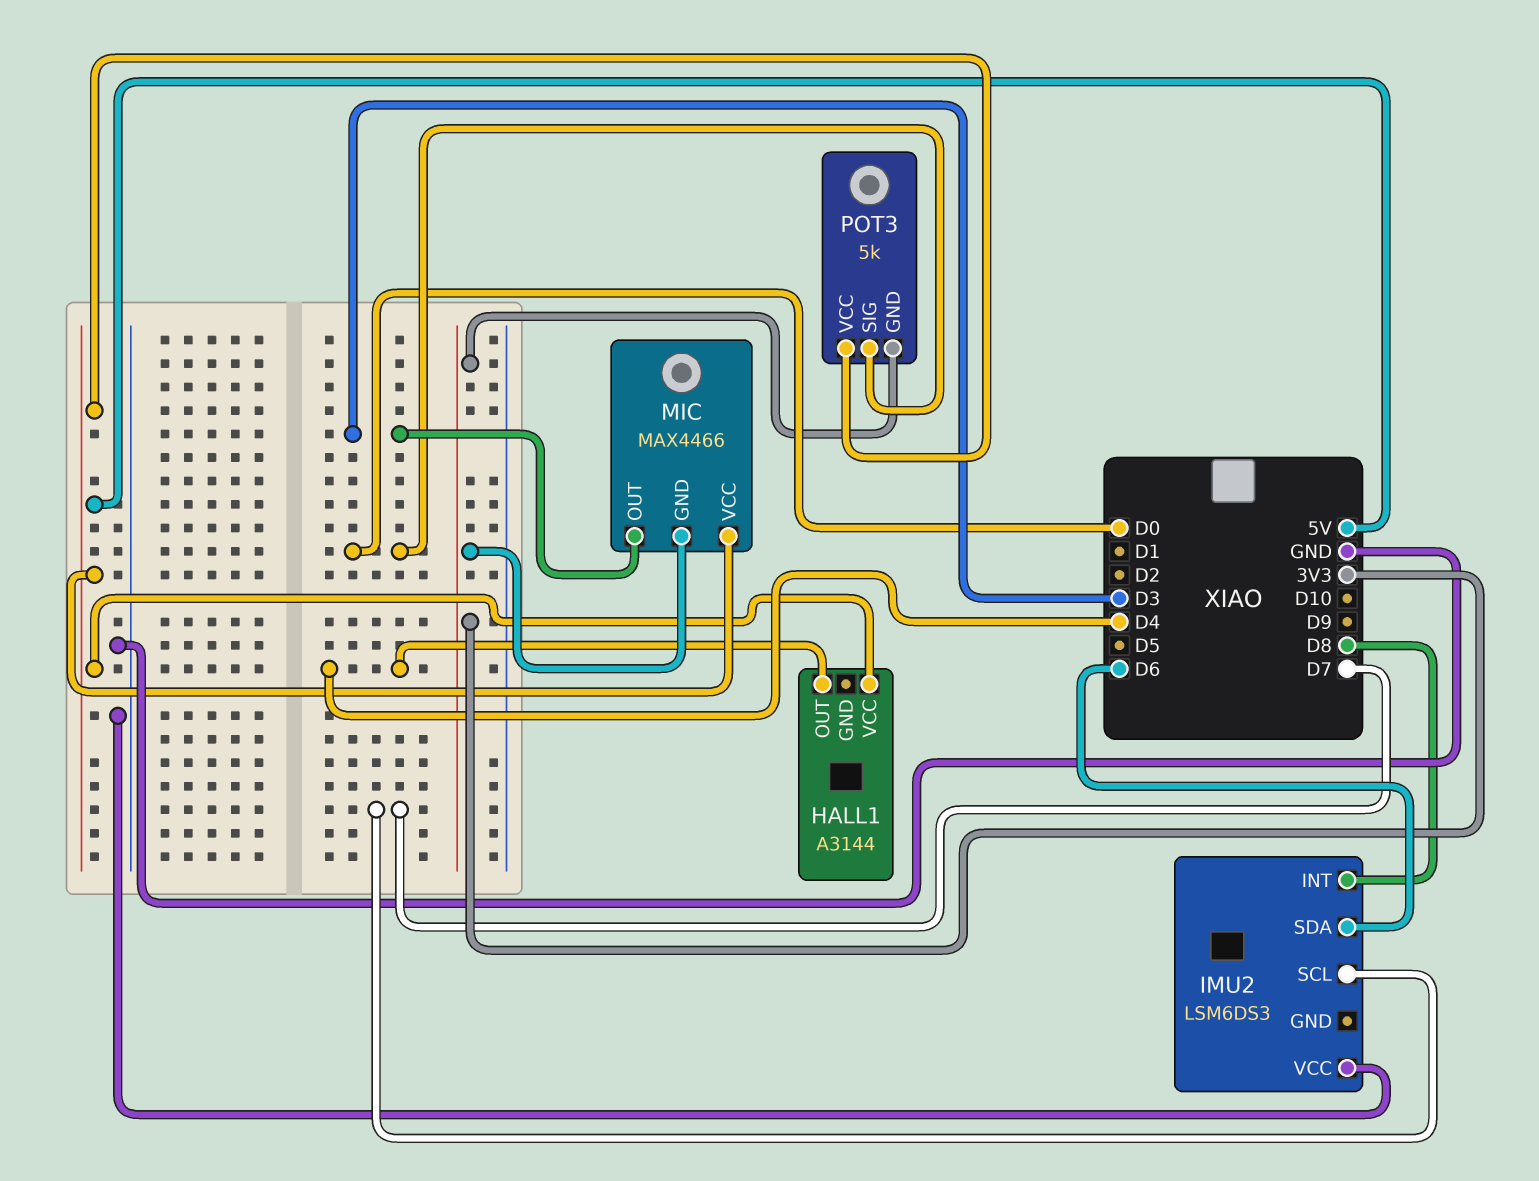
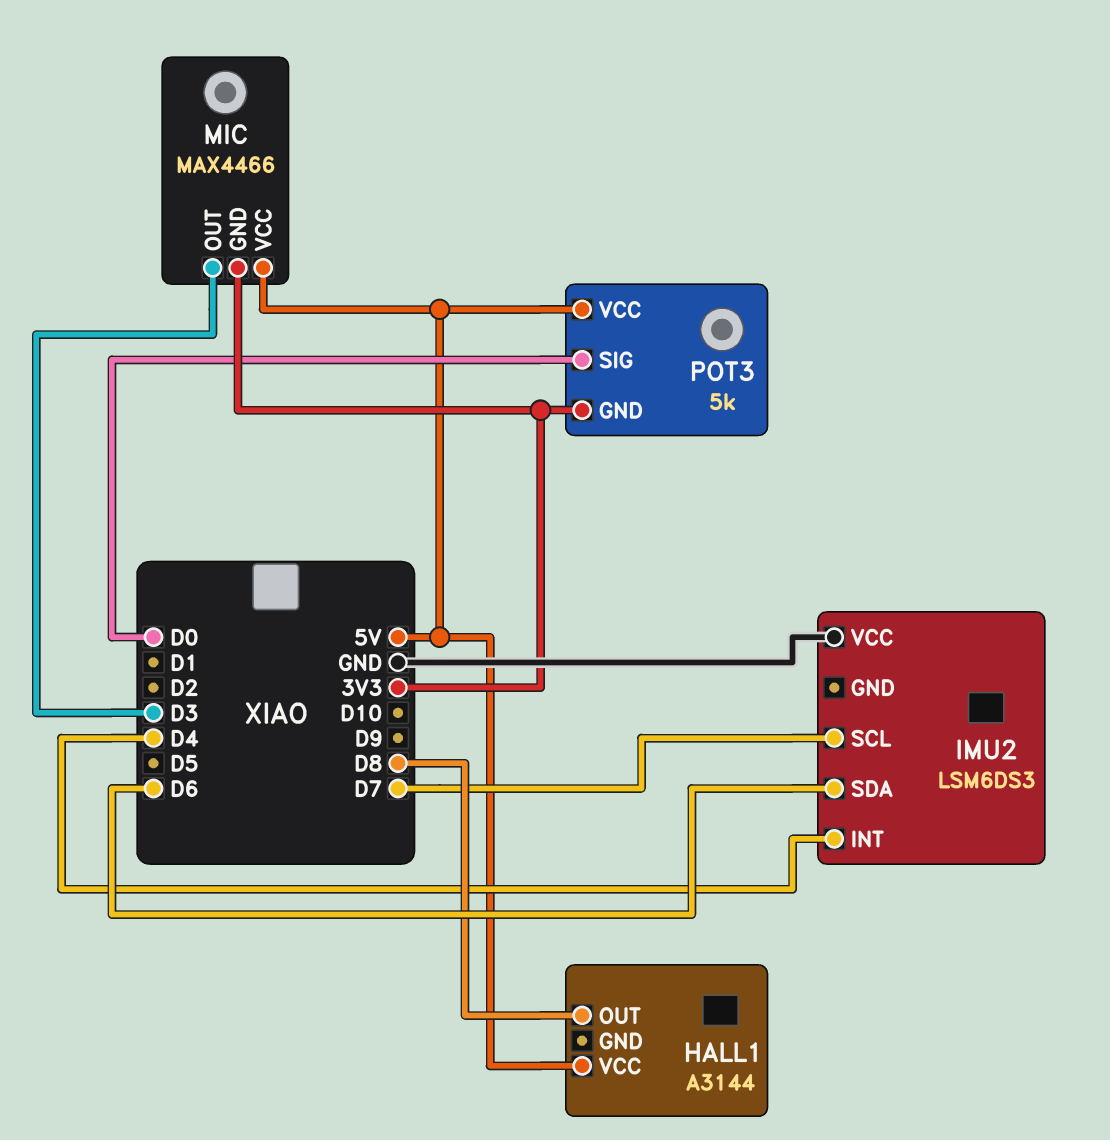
HALL1 pin OUT: D4 -> D8
IMU2 pin INT: D8 -> D4

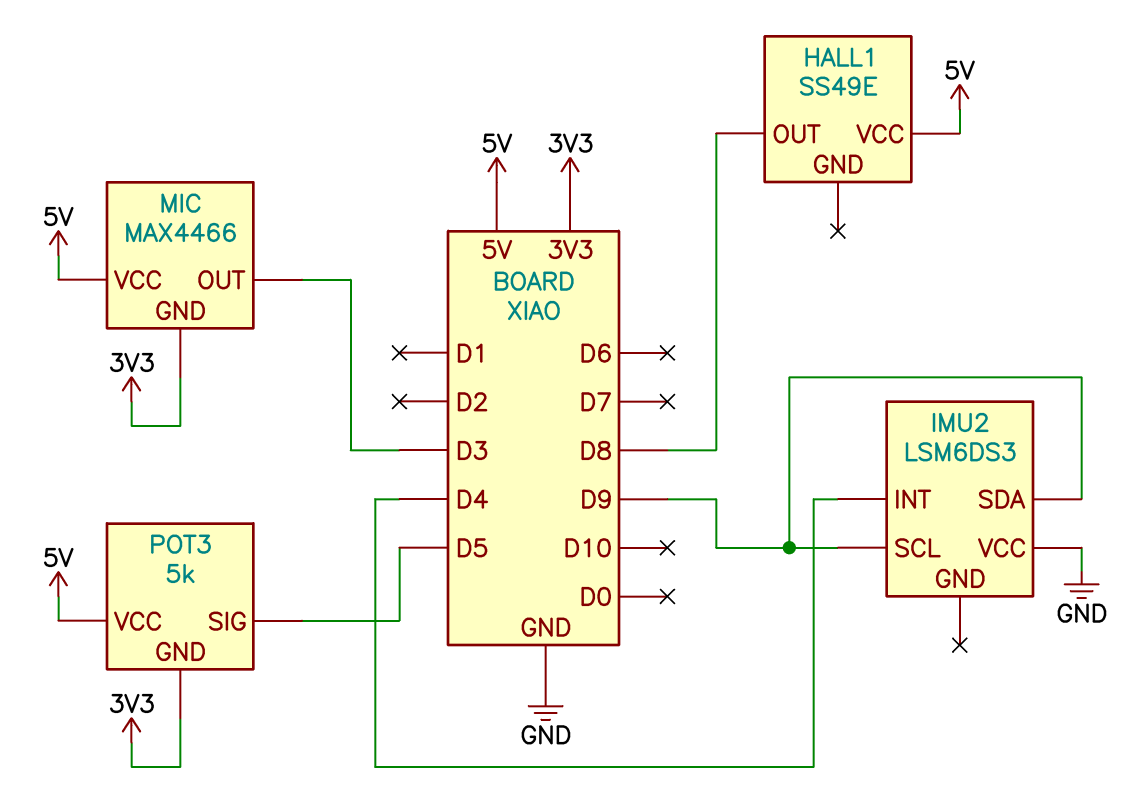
HALL1: A3144 -> SS49E
IMU2 pin SCL: D7 -> D9
IMU2 pin SDA: D6 -> D9
POT3 pin SIG: D0 -> D5

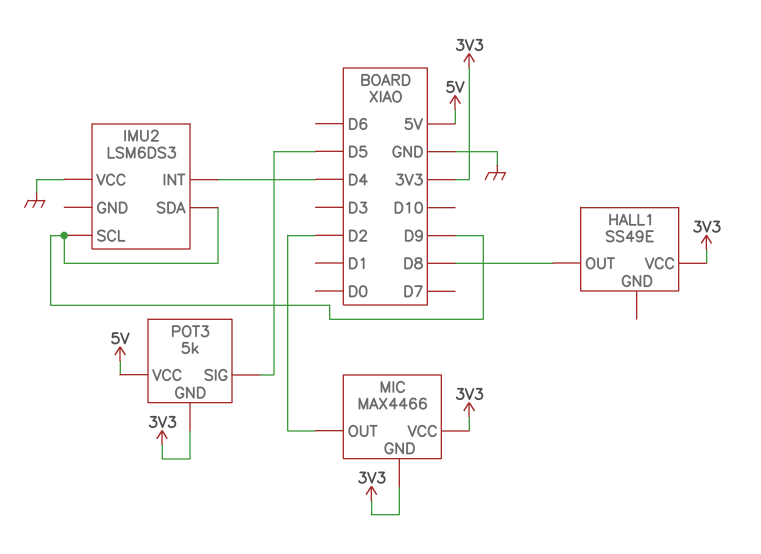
HALL1 pin VCC: 5V -> 3V3
MIC pin OUT: D3 -> D2
MIC pin VCC: 5V -> 3V3

